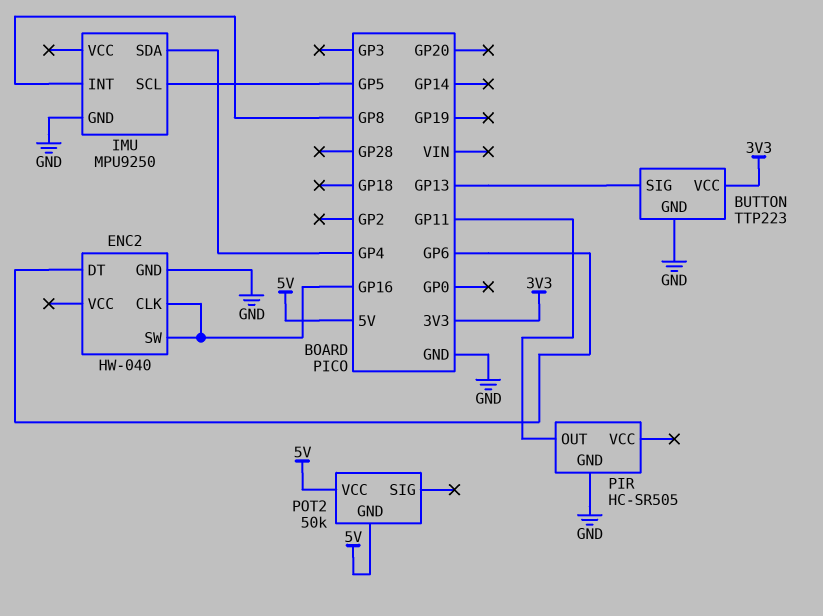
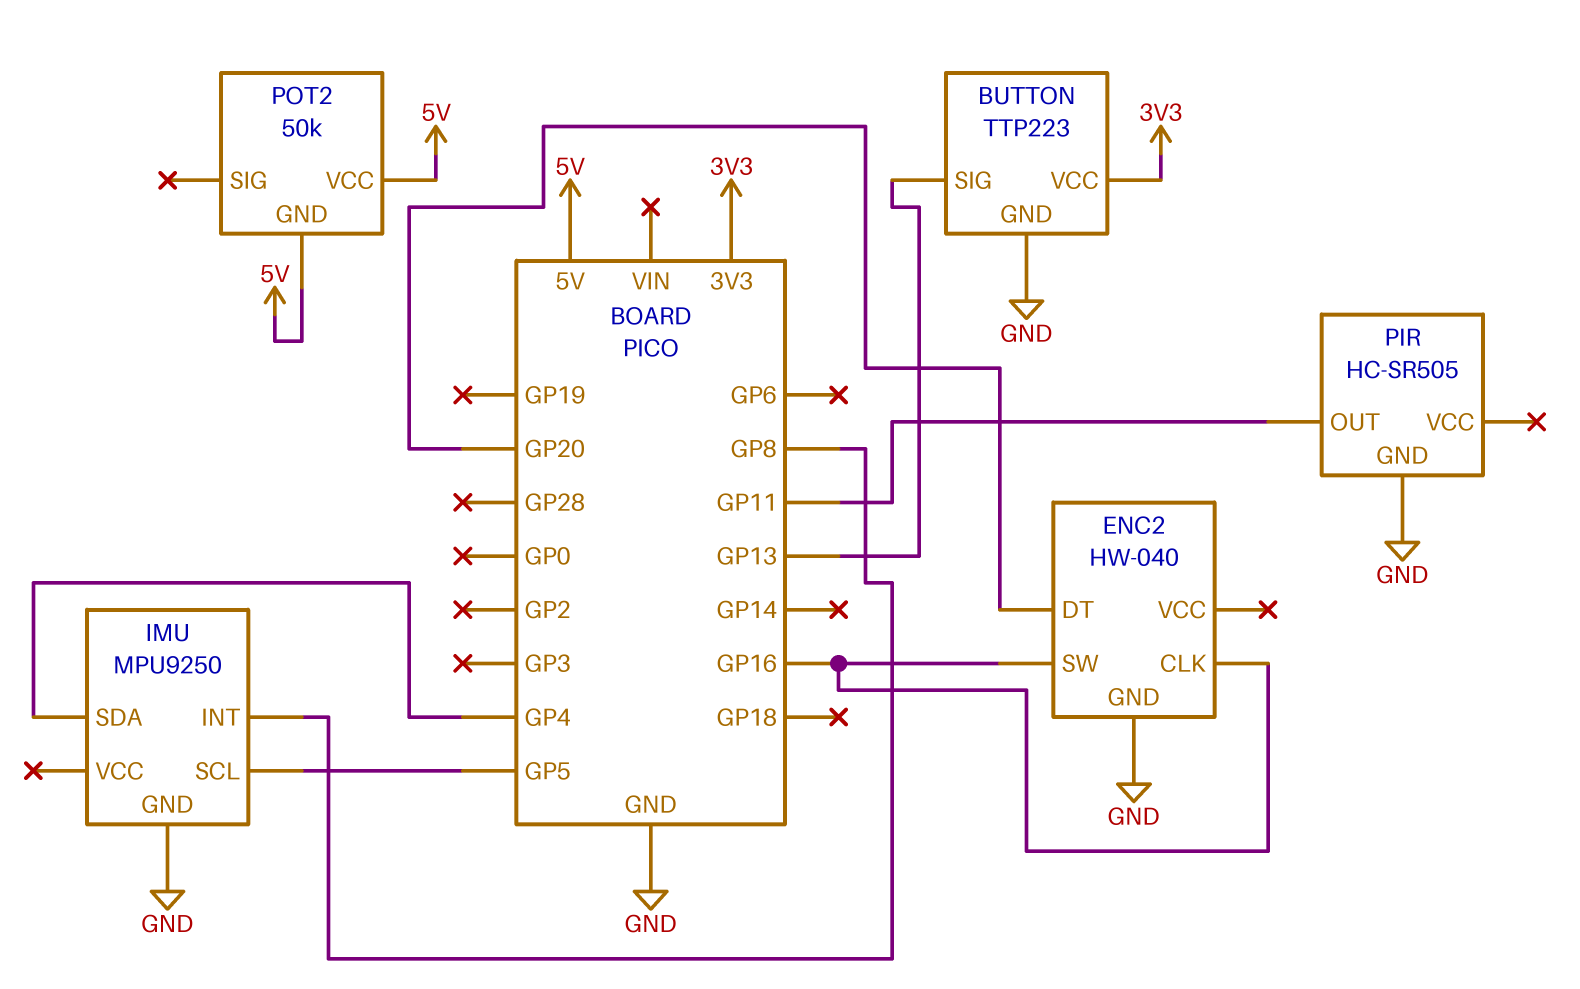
ENC2 pin DT: GP6 -> GP20

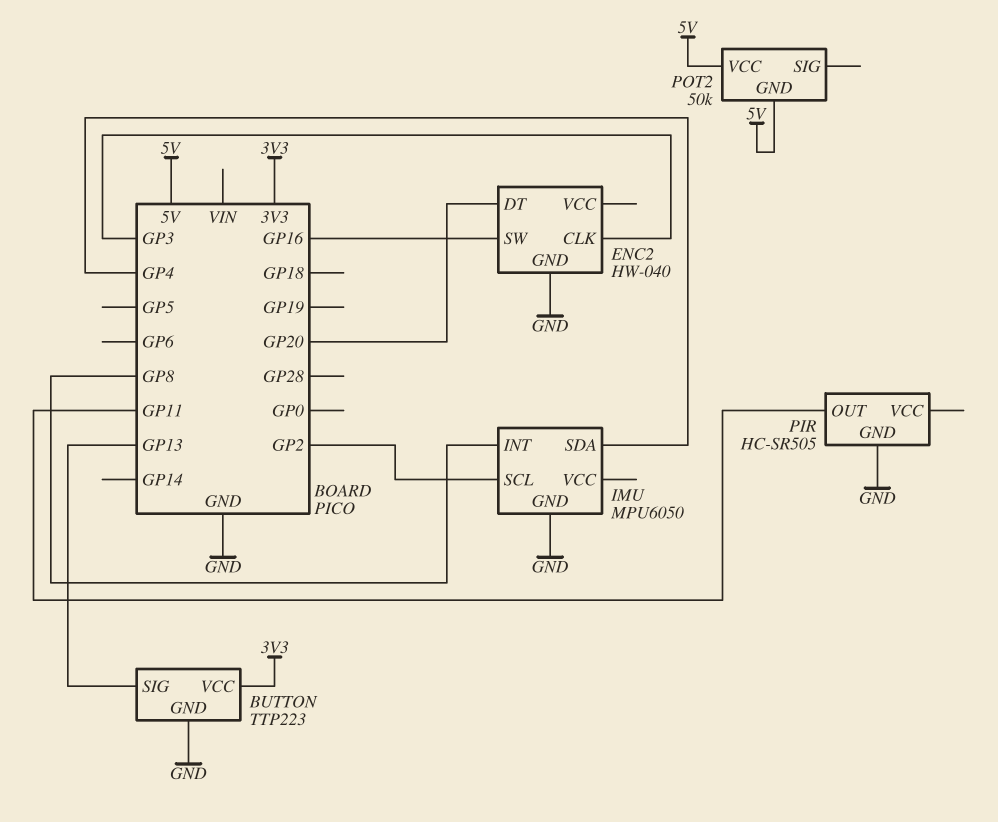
ENC2 pin CLK: GP16 -> GP3
IMU: MPU9250 -> MPU6050
IMU pin SCL: GP5 -> GP2

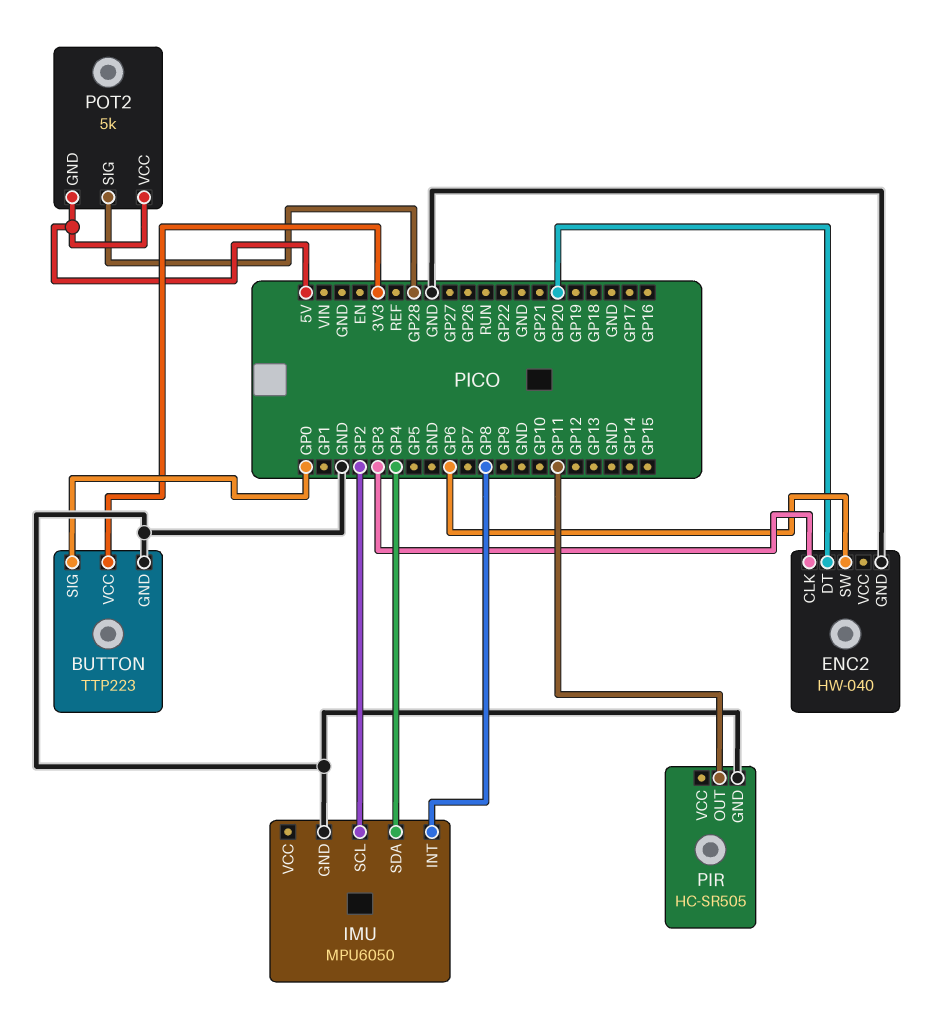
BUTTON pin SIG: GP13 -> GP0
ENC2 pin SW: GP16 -> GP6
POT2: 50k -> 5k
POT2 pin SIG: none -> GP28

